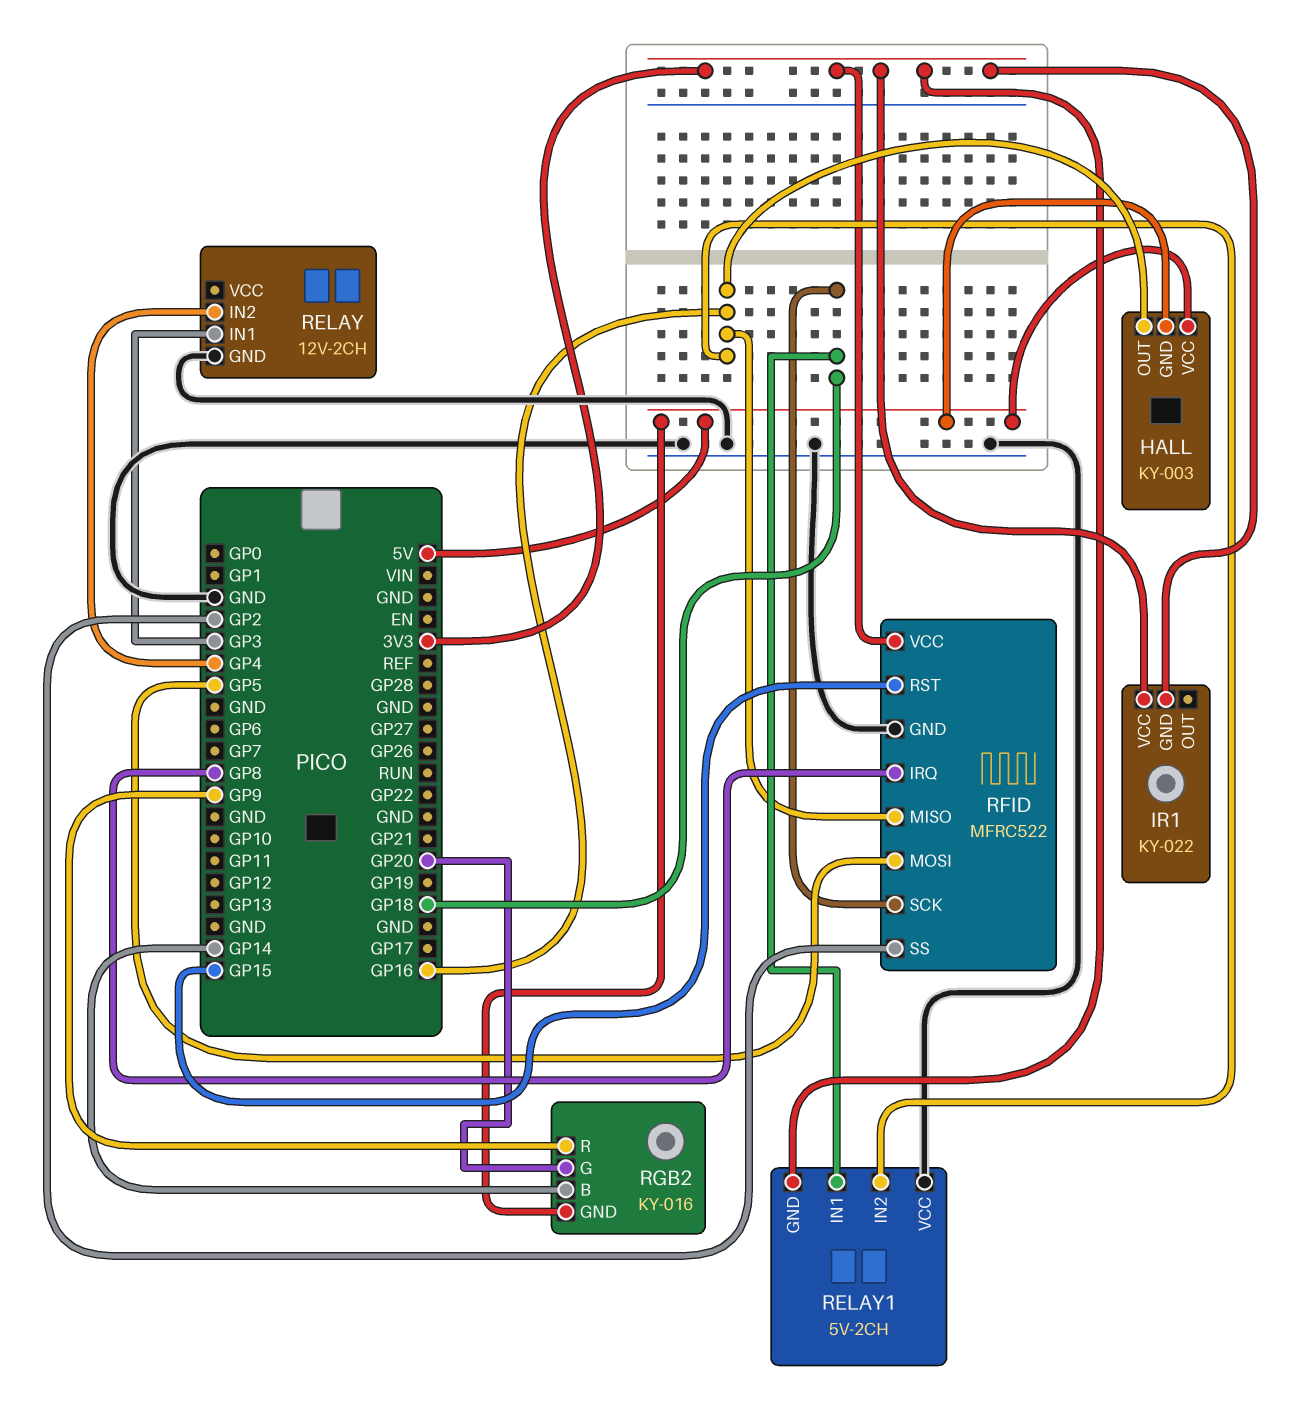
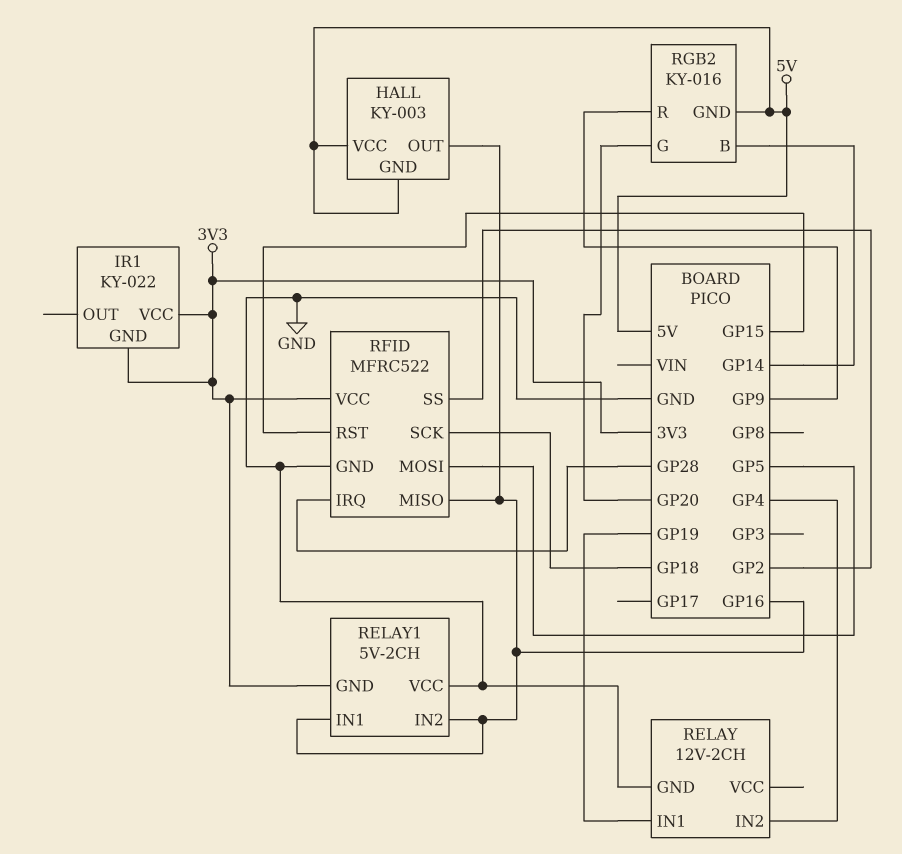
RELAY pin IN1: GP3 -> GP19
RELAY1 pin IN1: GP18 -> GP16
RFID pin IRQ: GP8 -> GP28

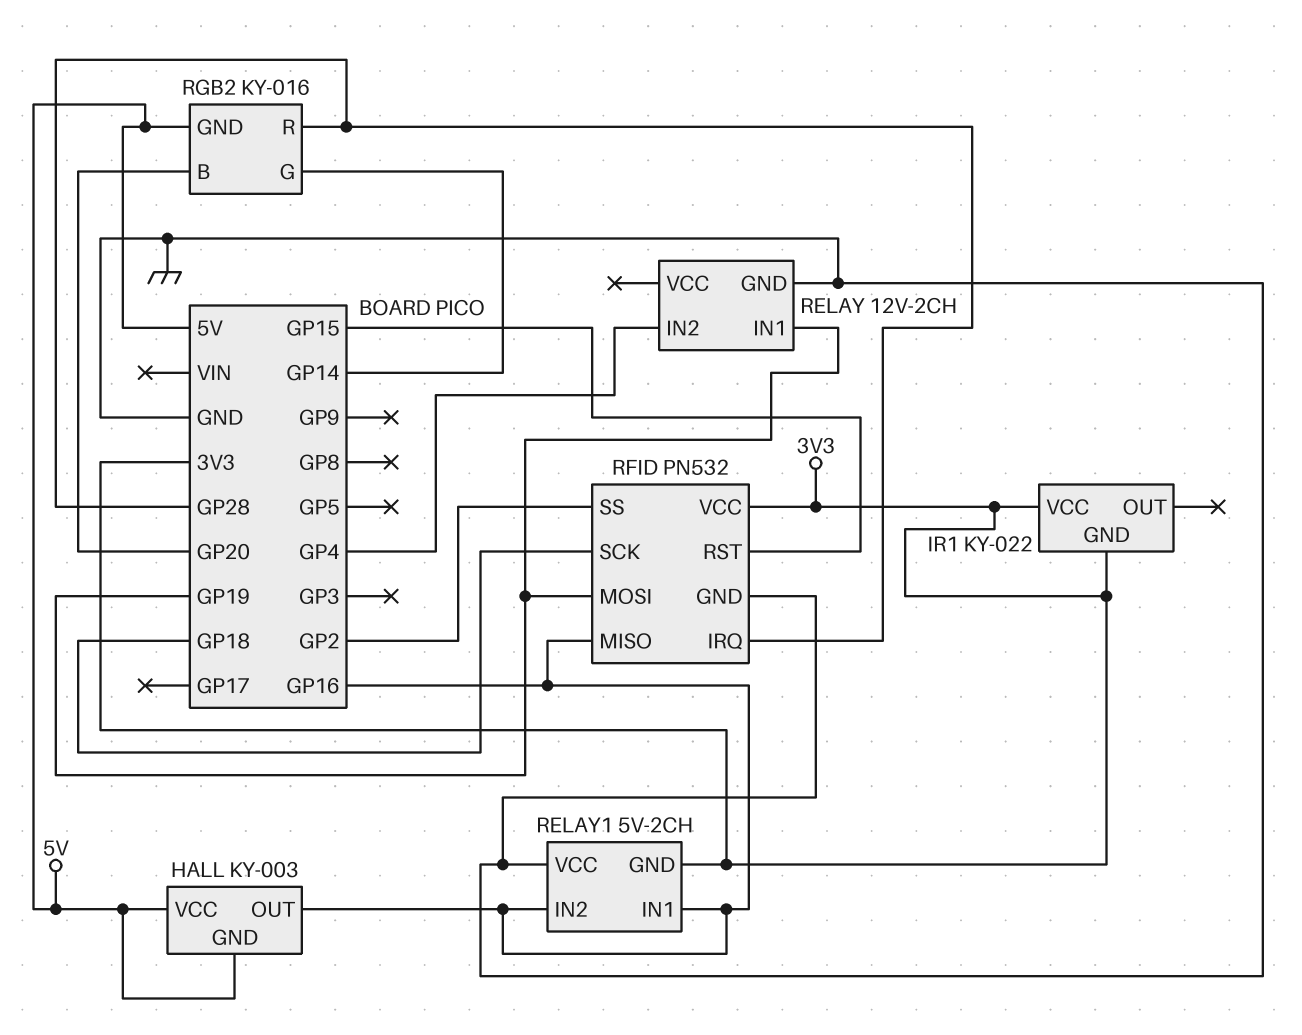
RFID: MFRC522 -> PN532
RFID pin MOSI: GP5 -> GP19
RGB2 pin B: GP14 -> GP20
RGB2 pin G: GP20 -> GP14
RGB2 pin R: GP9 -> GP28

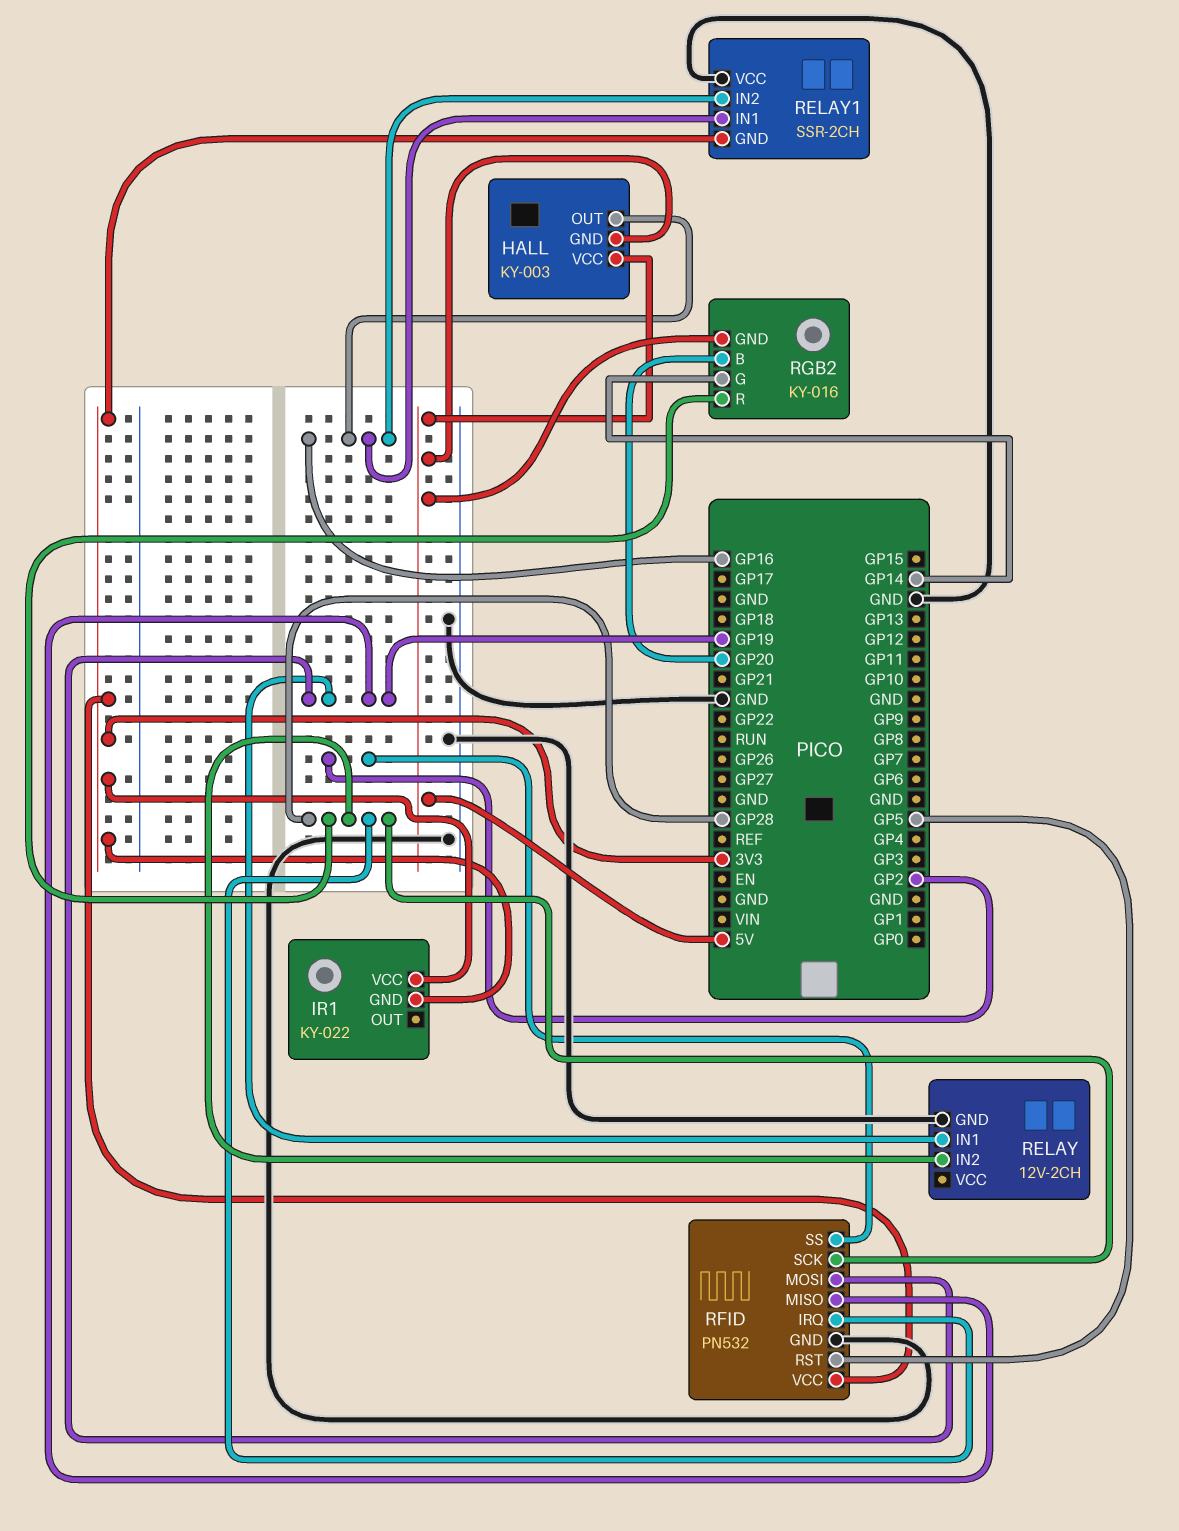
RELAY pin IN2: GP4 -> GP28
RELAY1: 5V-2CH -> SSR-2CH
RFID pin MISO: GP16 -> GP19
RFID pin RST: GP15 -> GP5
RFID pin SCK: GP18 -> GP28

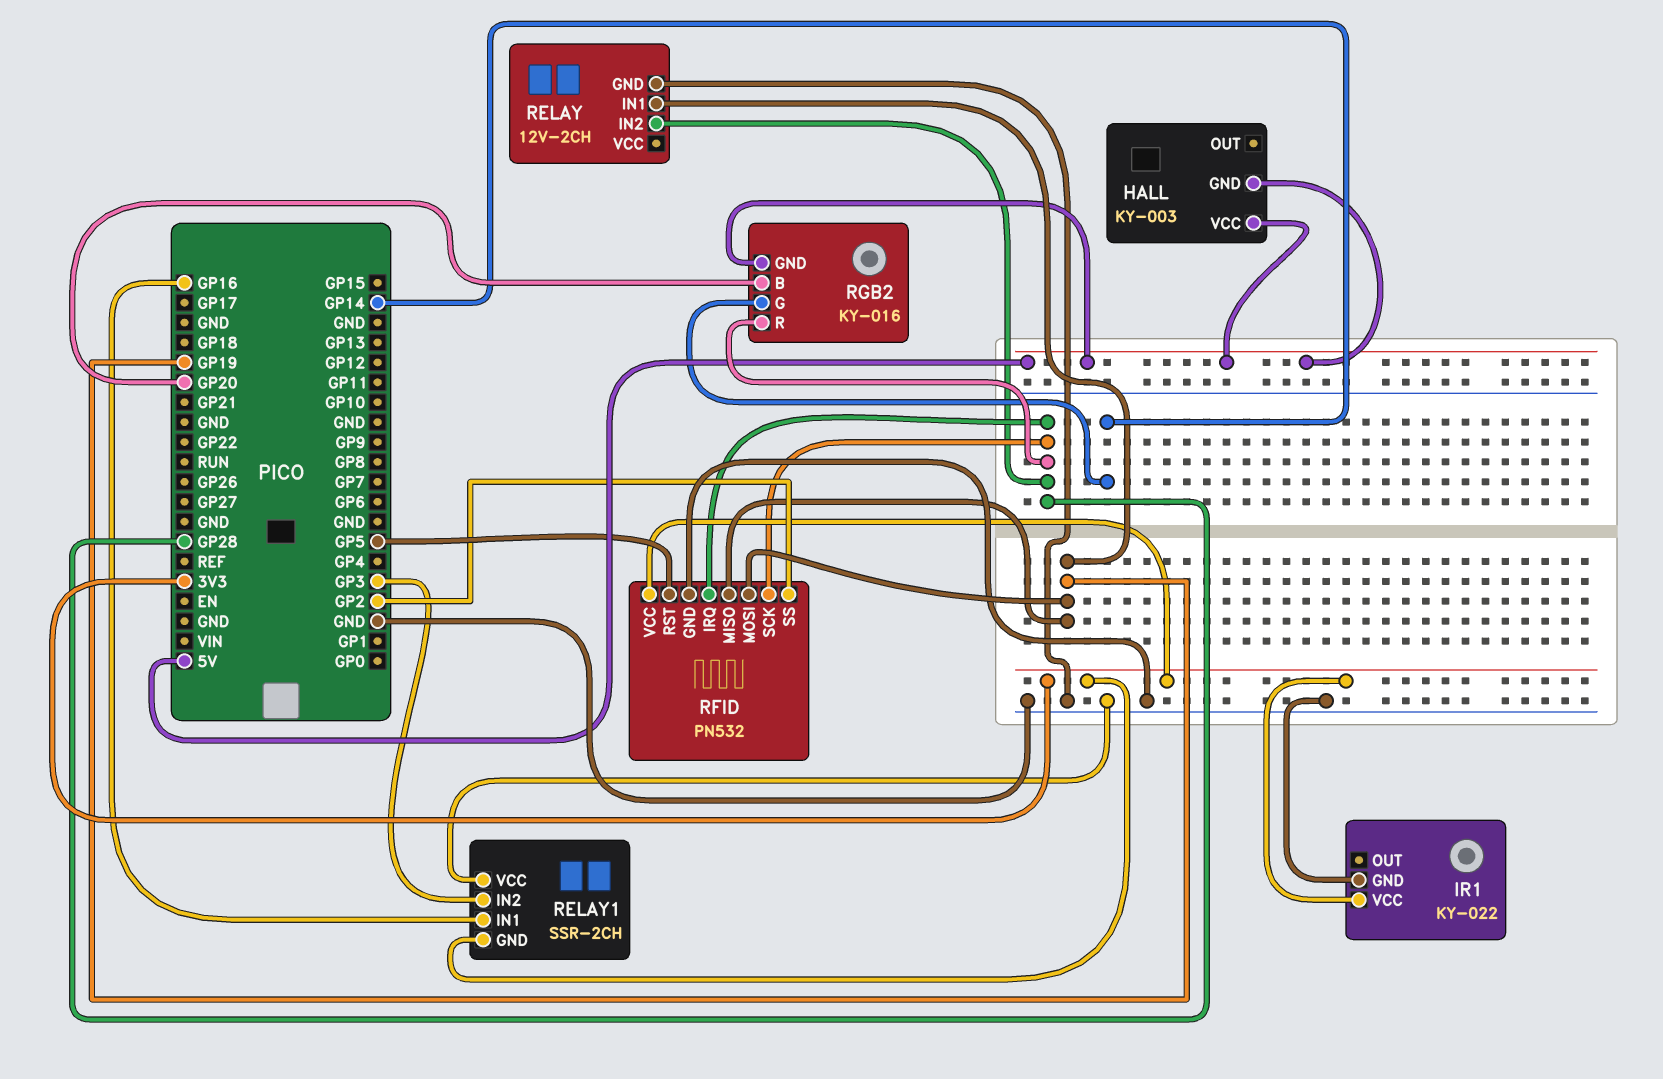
HALL pin OUT: GP16 -> none
IR1 pin GND: 3V3 -> GND
RELAY1 pin IN2: GP16 -> GP3

